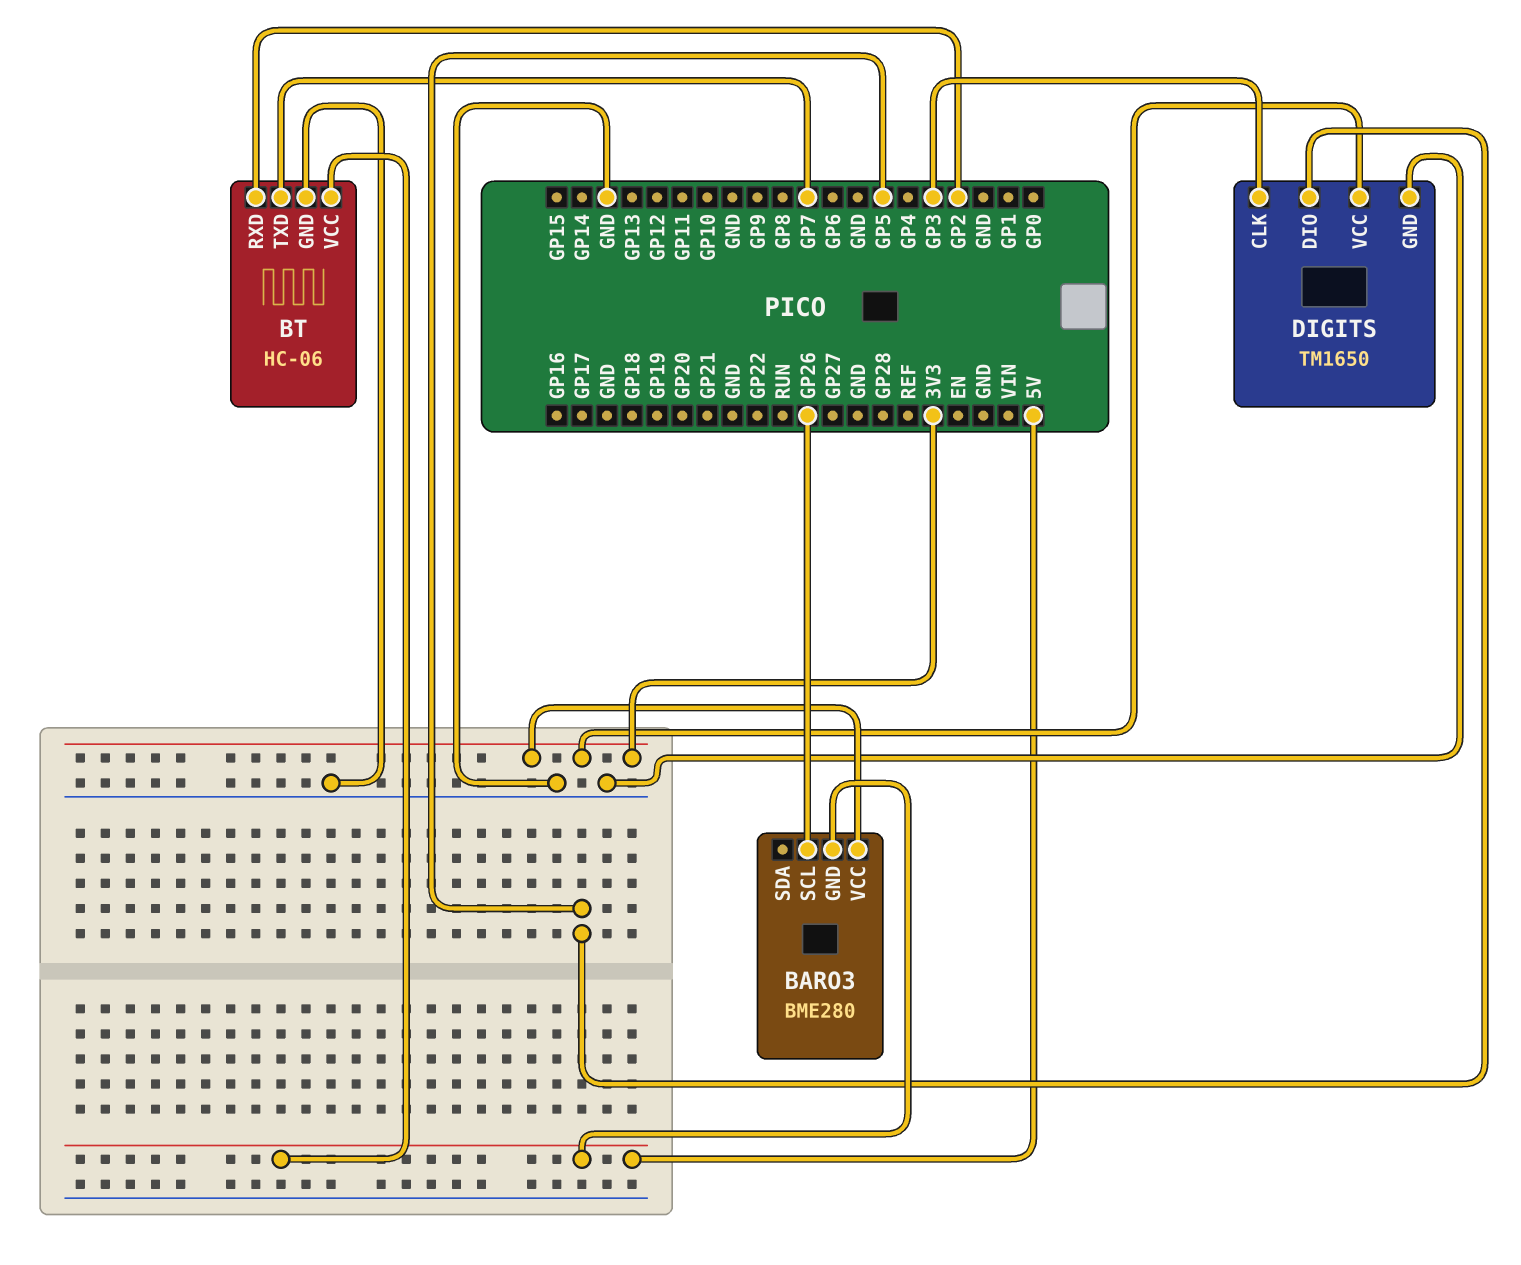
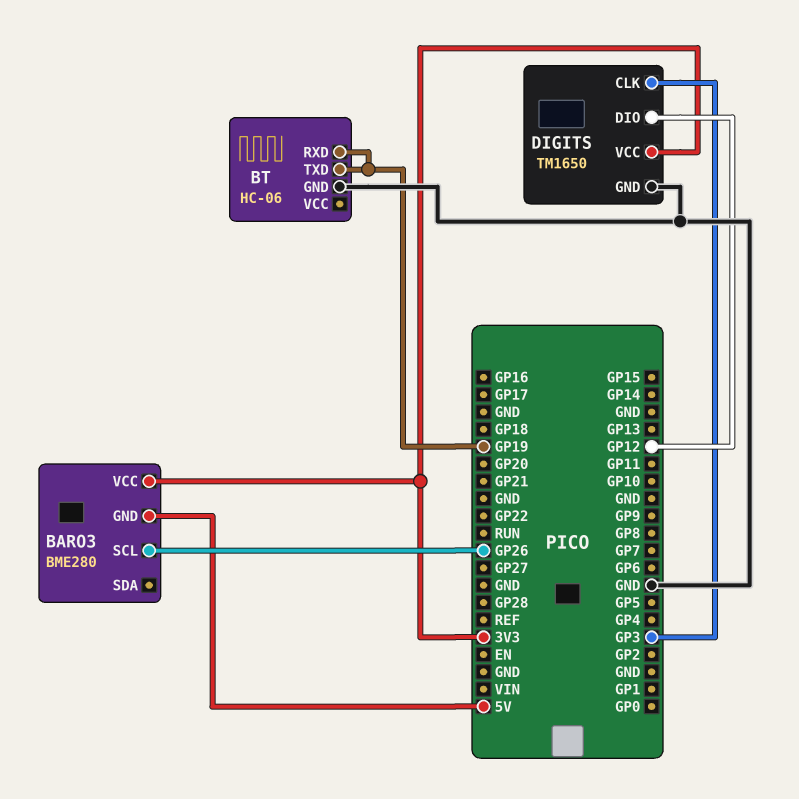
BT pin RXD: GP2 -> GP19
BT pin TXD: GP7 -> GP19
BT pin VCC: 5V -> none
DIGITS pin DIO: GP5 -> GP12

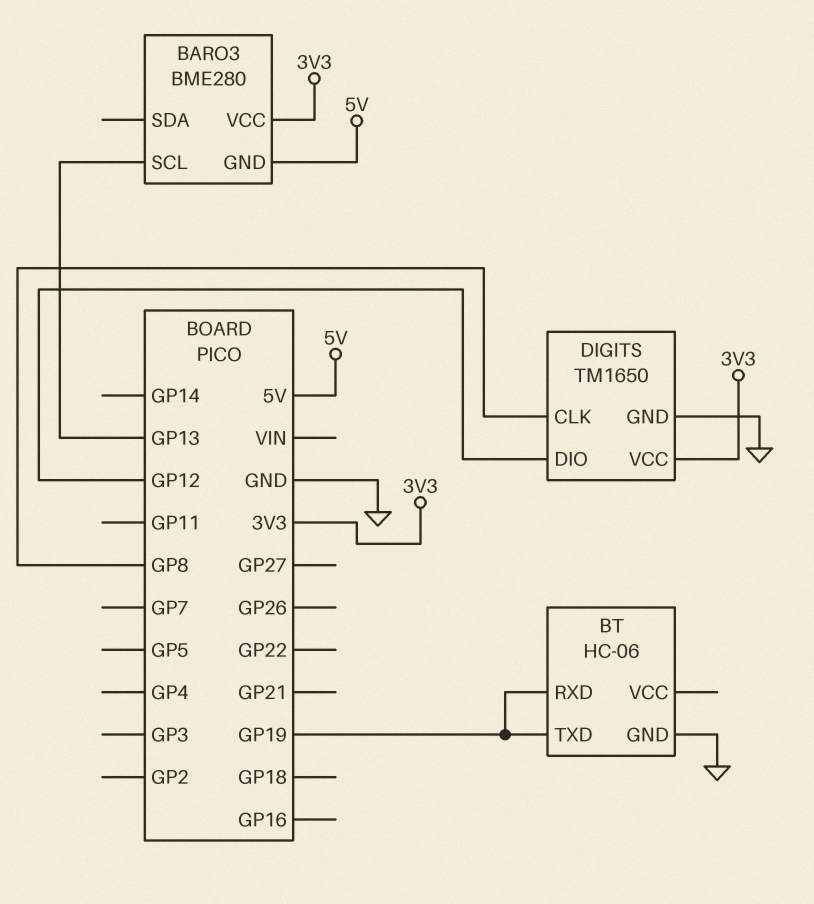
BARO3 pin SCL: GP26 -> GP13
DIGITS pin CLK: GP3 -> GP8

